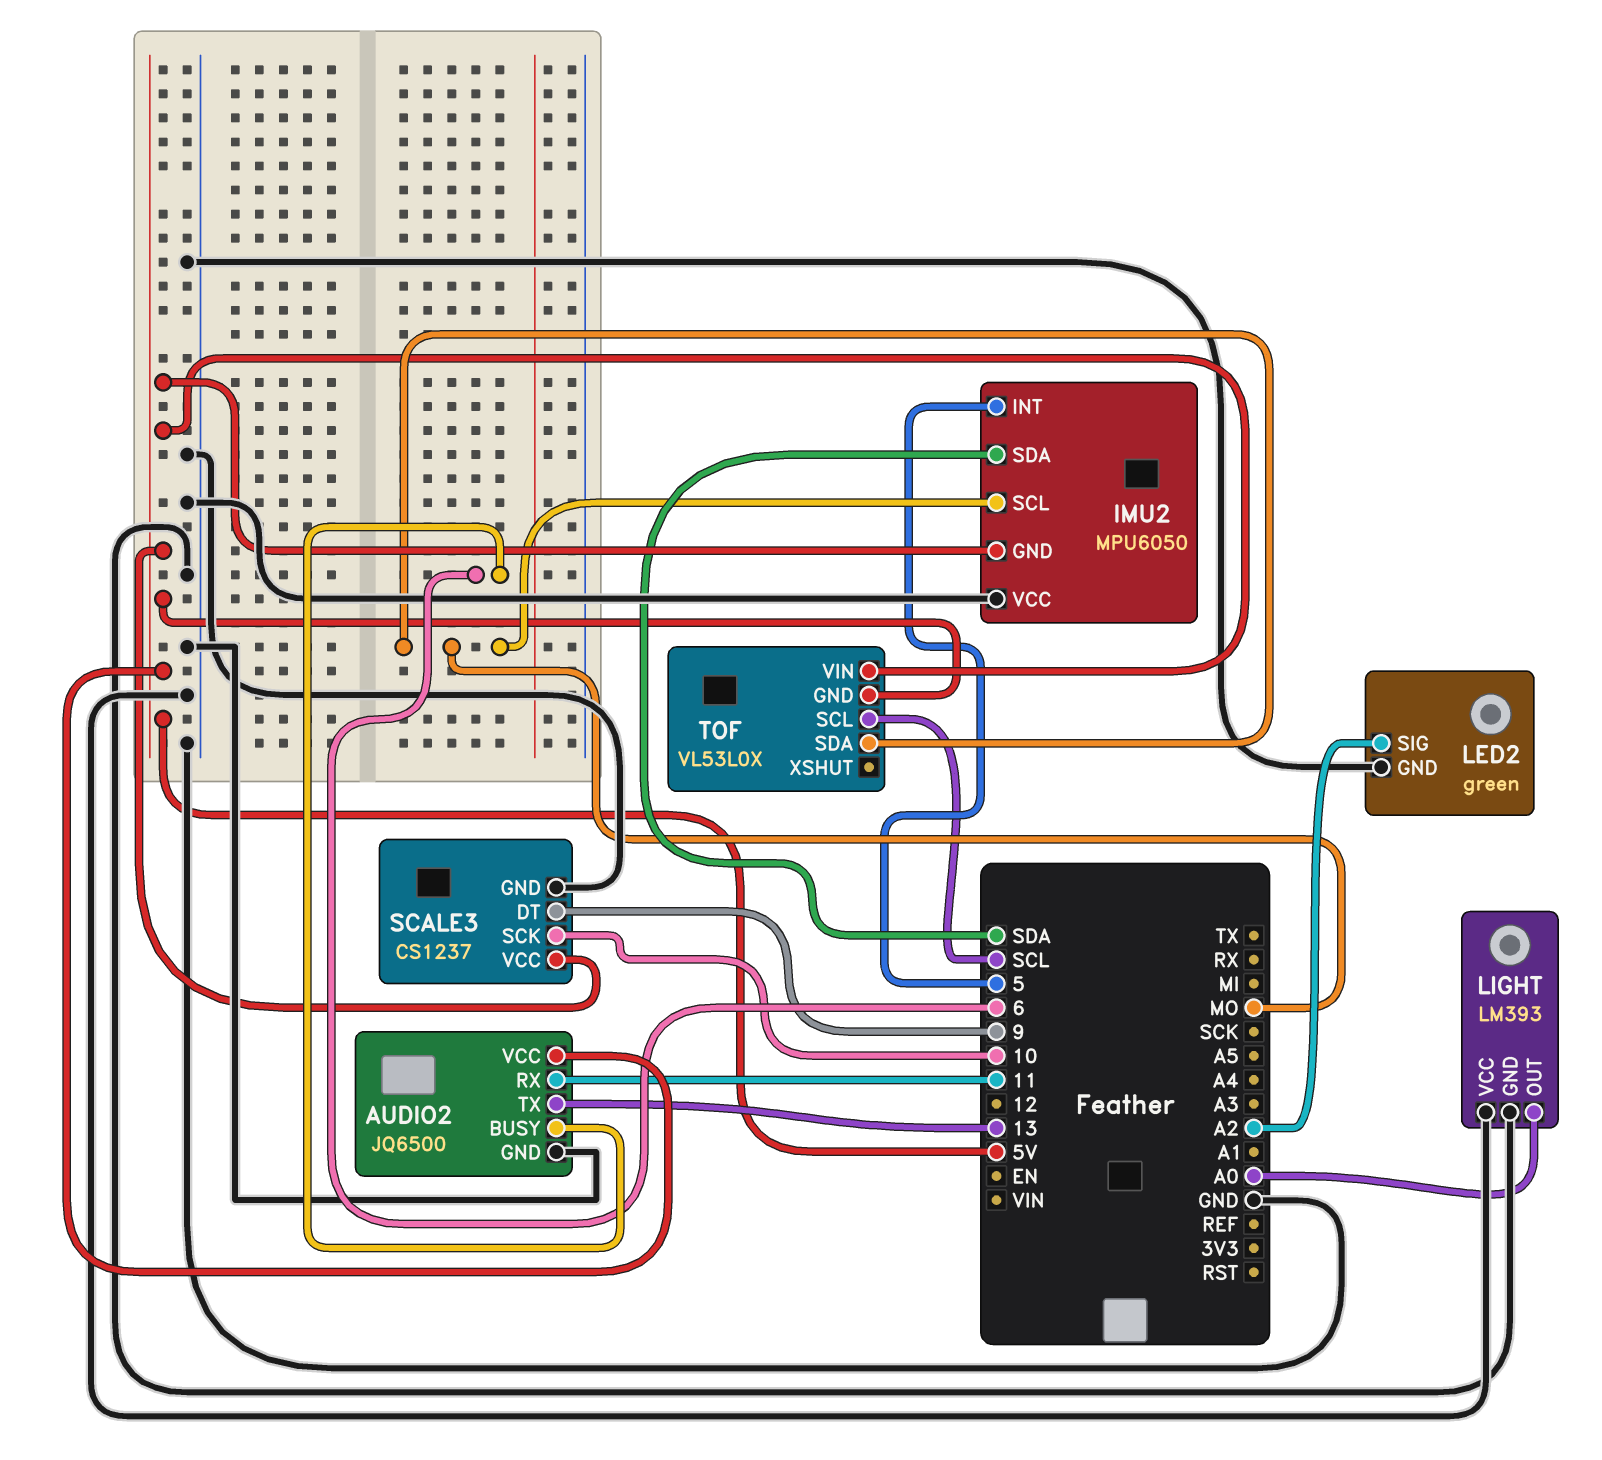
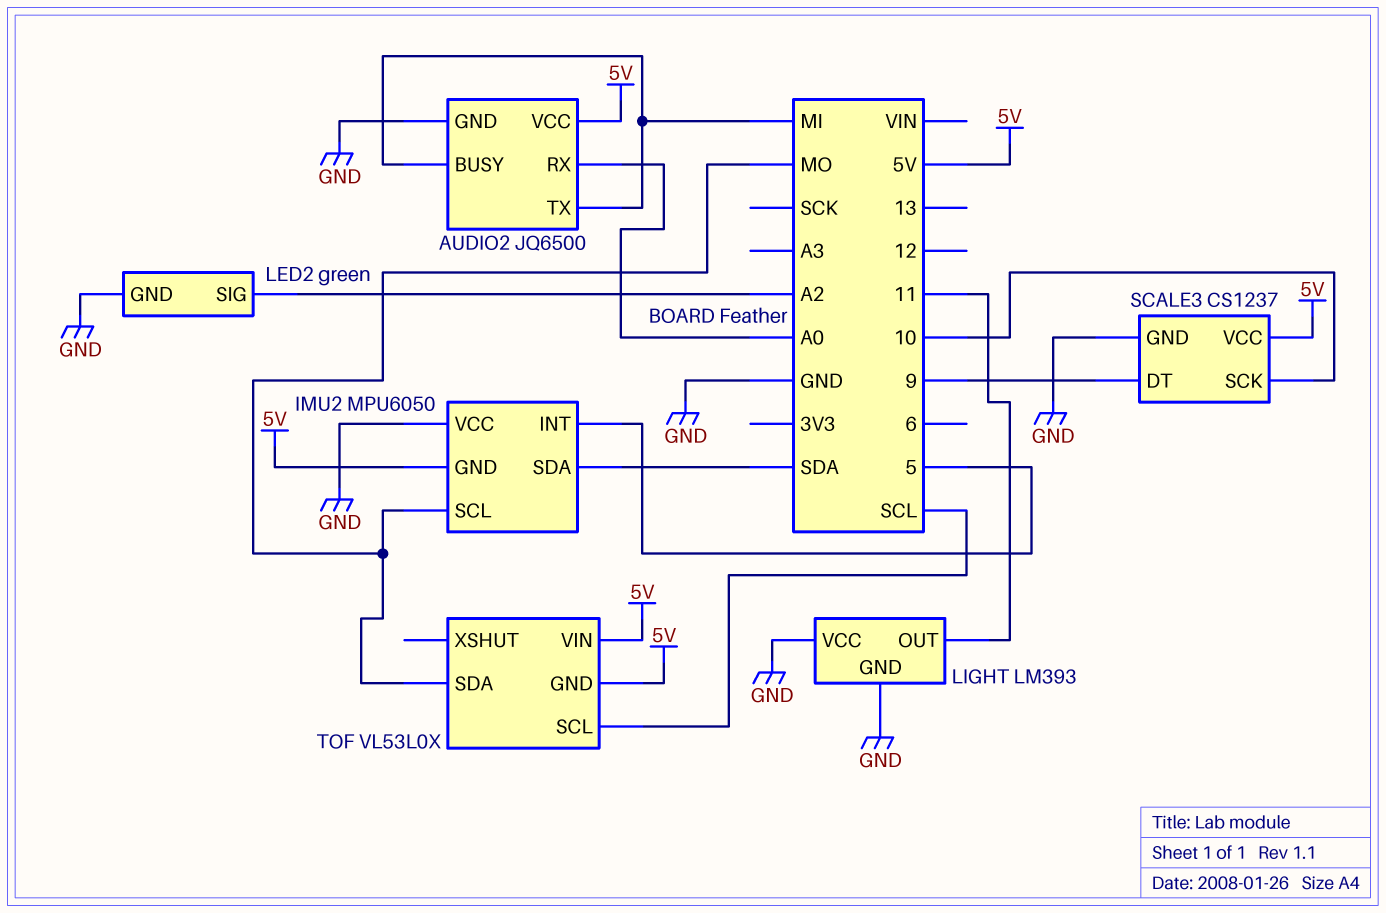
AUDIO2 pin BUSY: 6 -> MI
AUDIO2 pin RX: 11 -> A0
AUDIO2 pin TX: 13 -> MI
LIGHT pin OUT: A0 -> 11

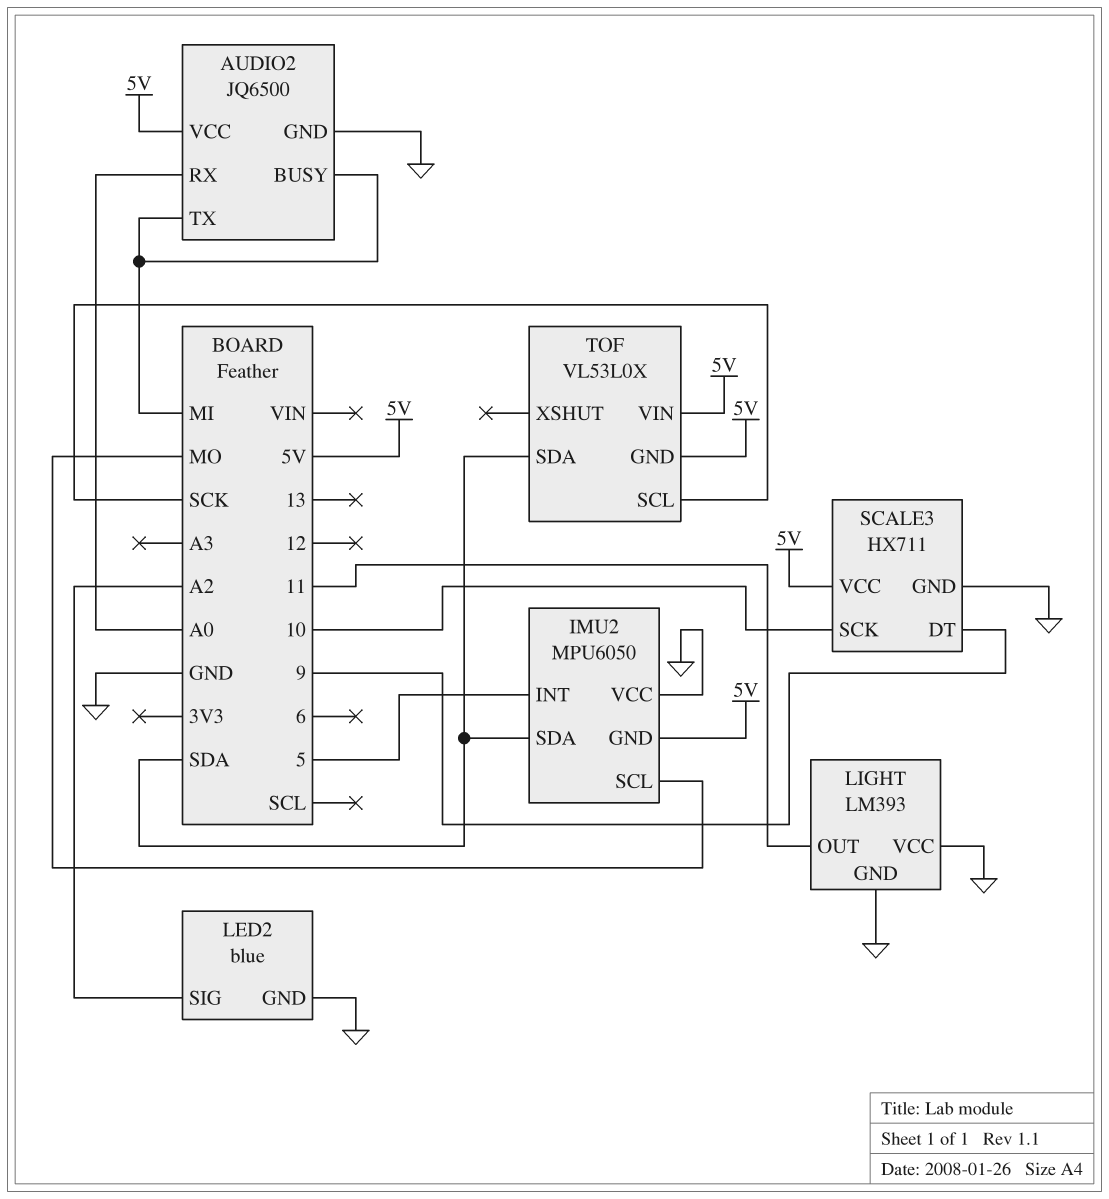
LED2: green -> blue
SCALE3: CS1237 -> HX711
TOF pin SCL: SCL -> SCK
TOF pin SDA: MO -> SDA

